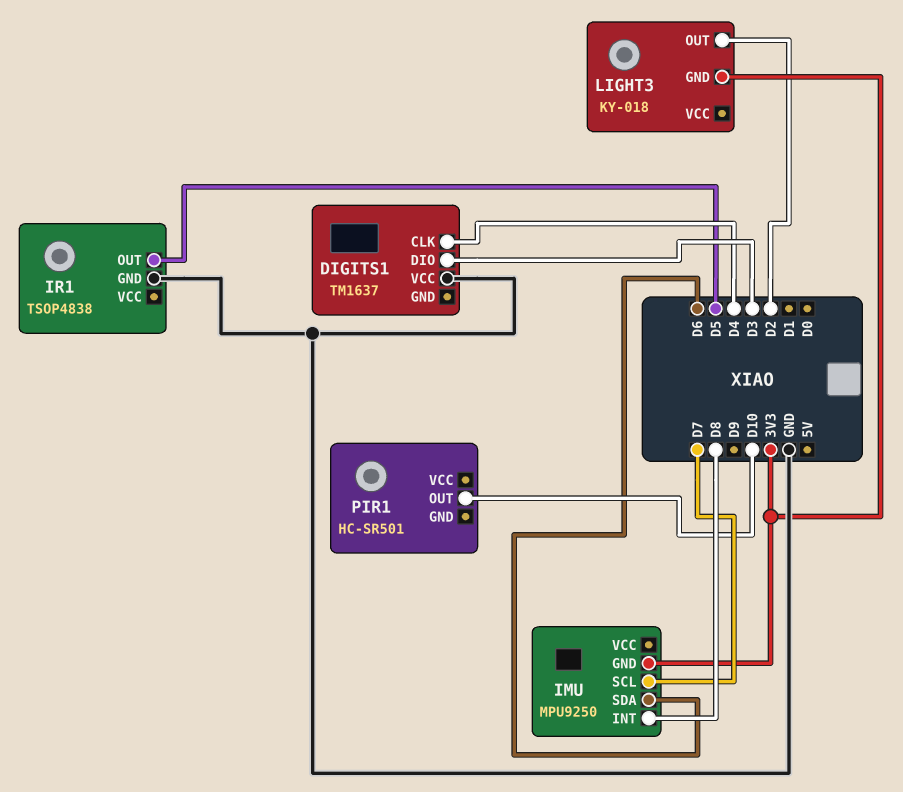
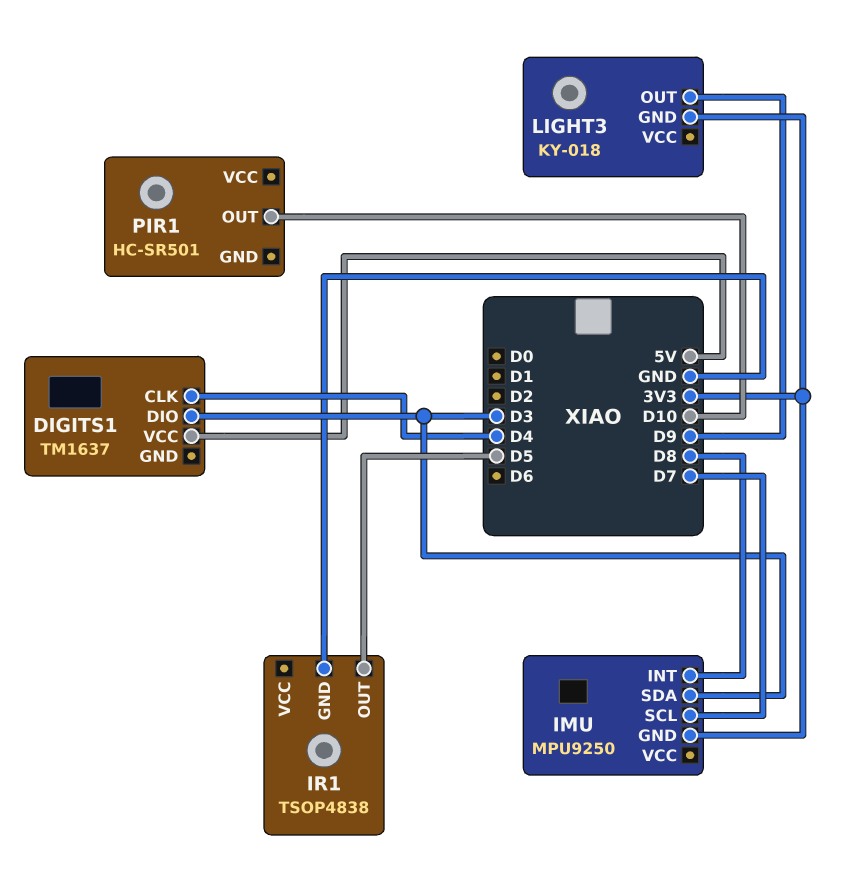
DIGITS1 pin VCC: GND -> 5V
IMU pin SDA: D6 -> D3
LIGHT3 pin OUT: D2 -> D9

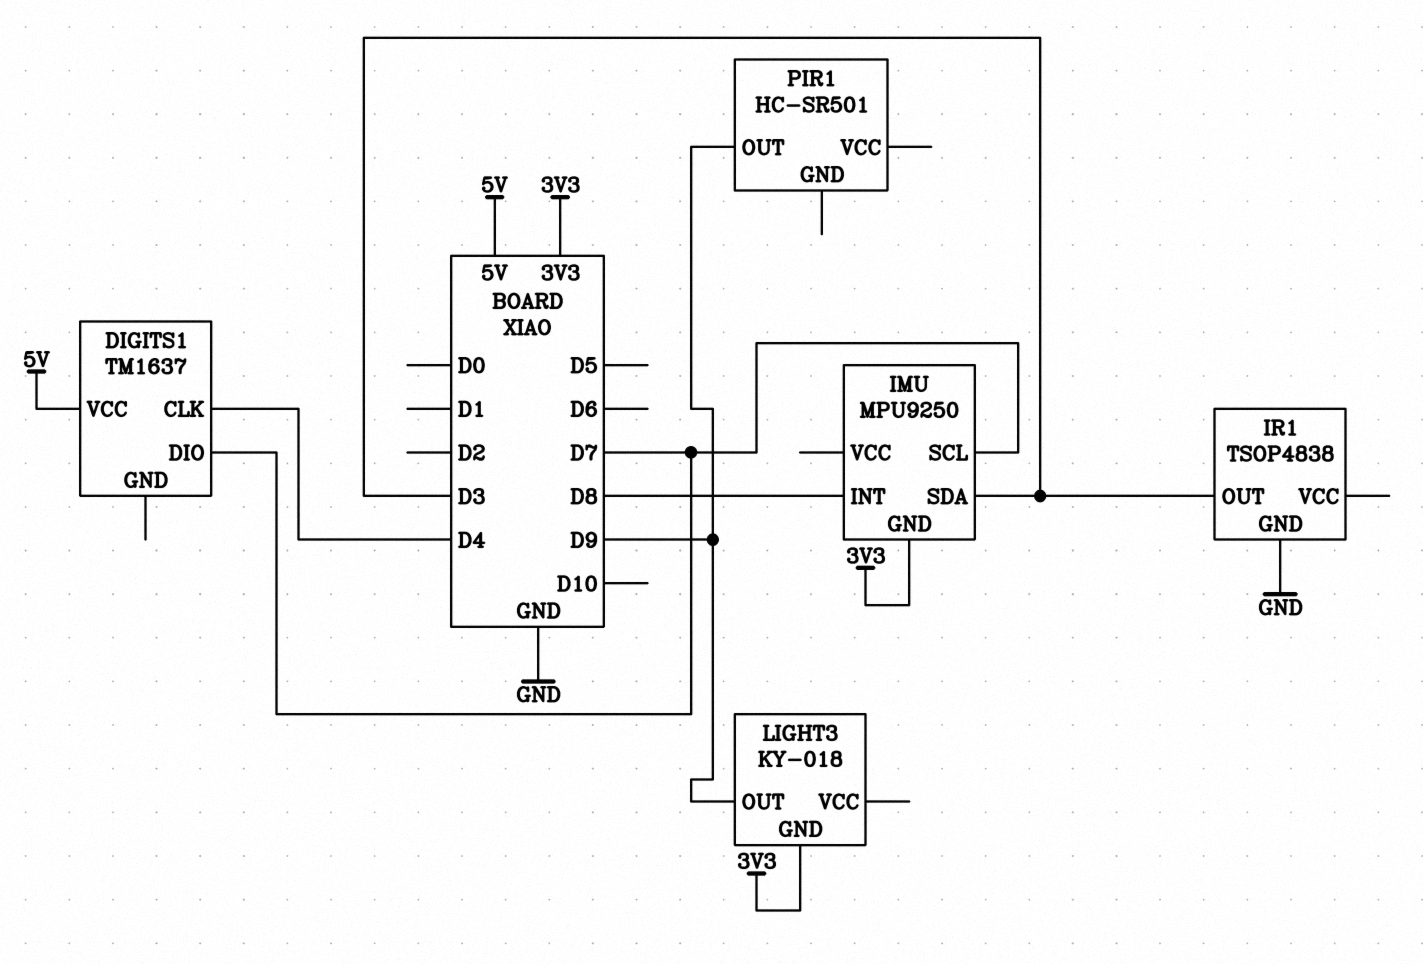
DIGITS1 pin DIO: D3 -> D7
IR1 pin OUT: D5 -> D3
PIR1 pin OUT: D10 -> D9

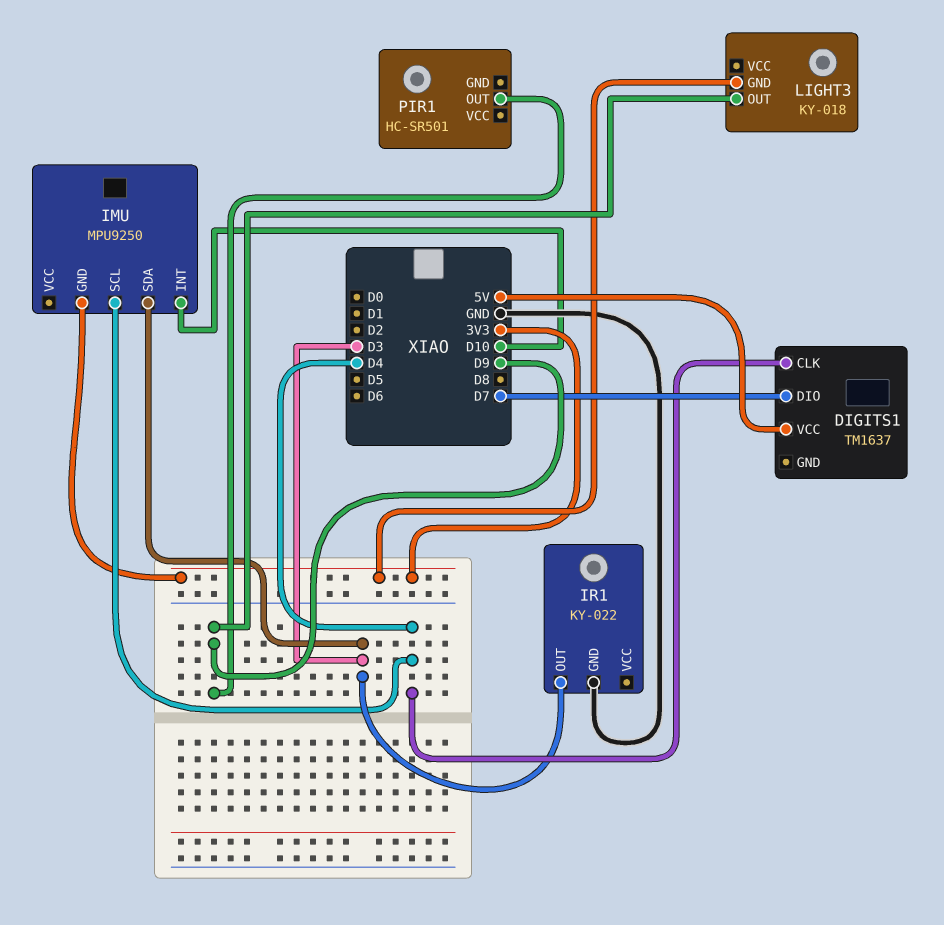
IMU pin INT: D8 -> D10
IMU pin SCL: D7 -> D4
IR1: TSOP4838 -> KY-022

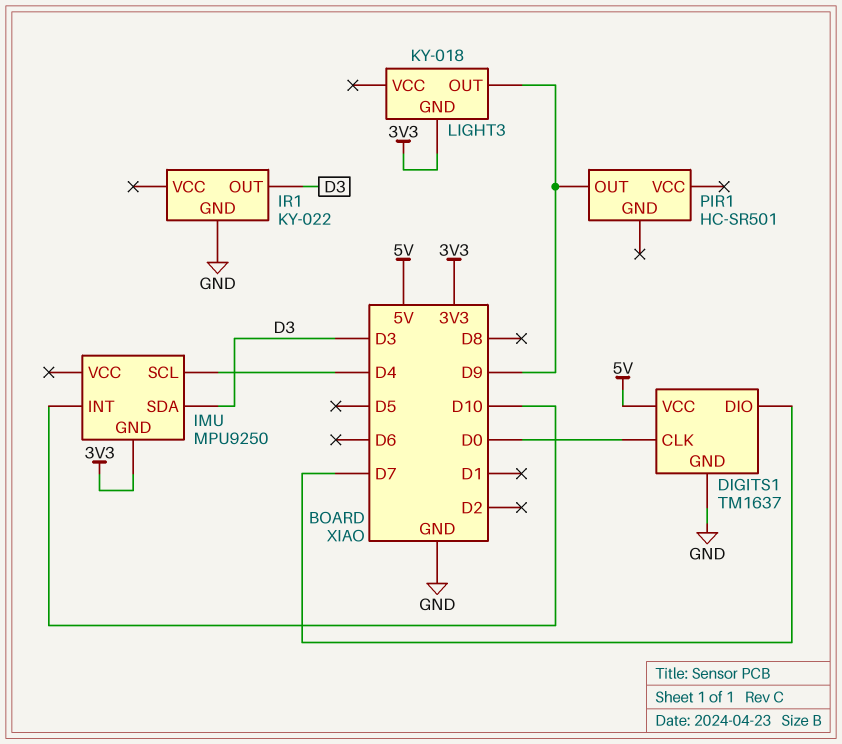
DIGITS1 pin CLK: D4 -> D0
DIGITS1 pin GND: none -> GND

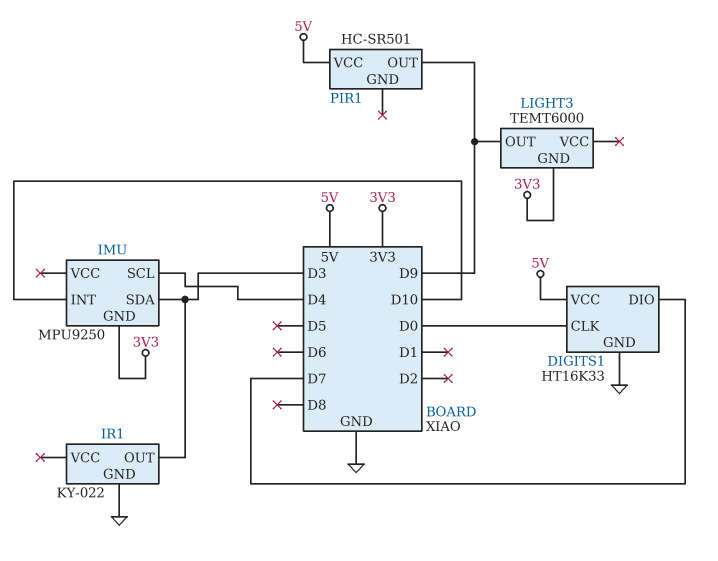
DIGITS1: TM1637 -> HT16K33
LIGHT3: KY-018 -> TEMT6000
PIR1 pin VCC: none -> 5V

